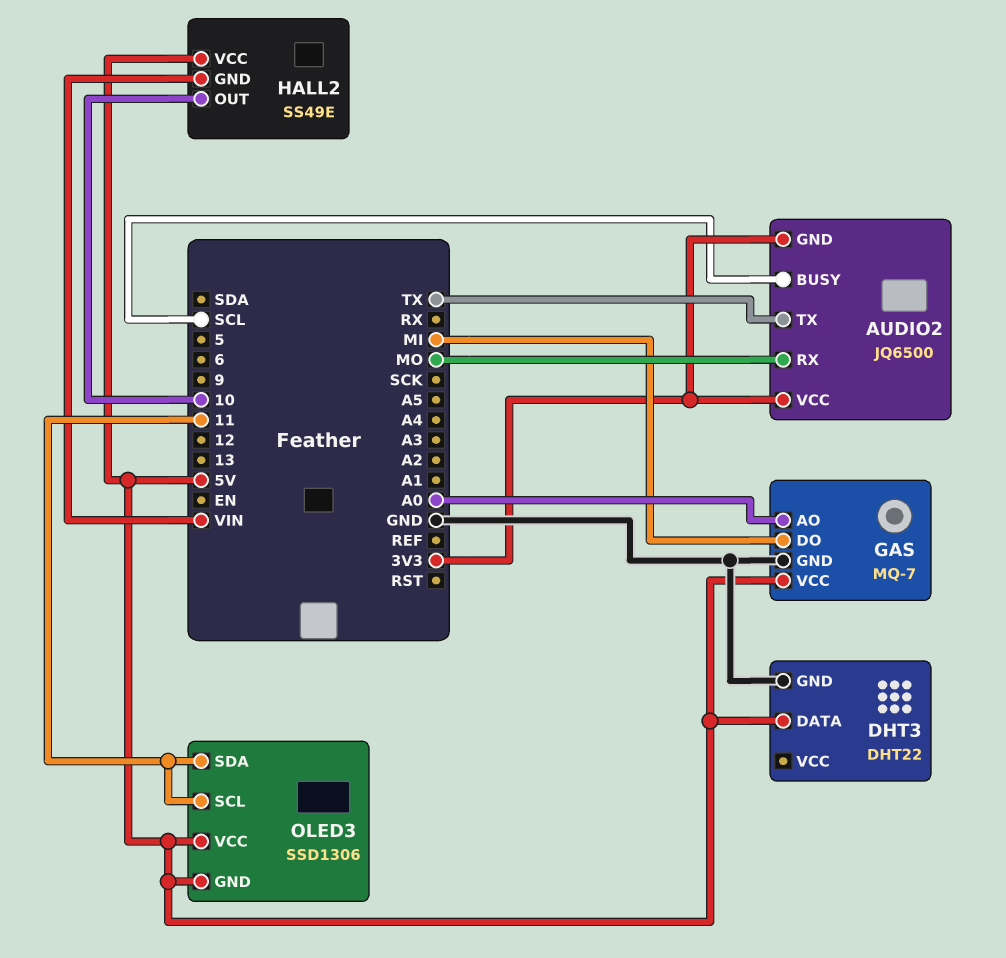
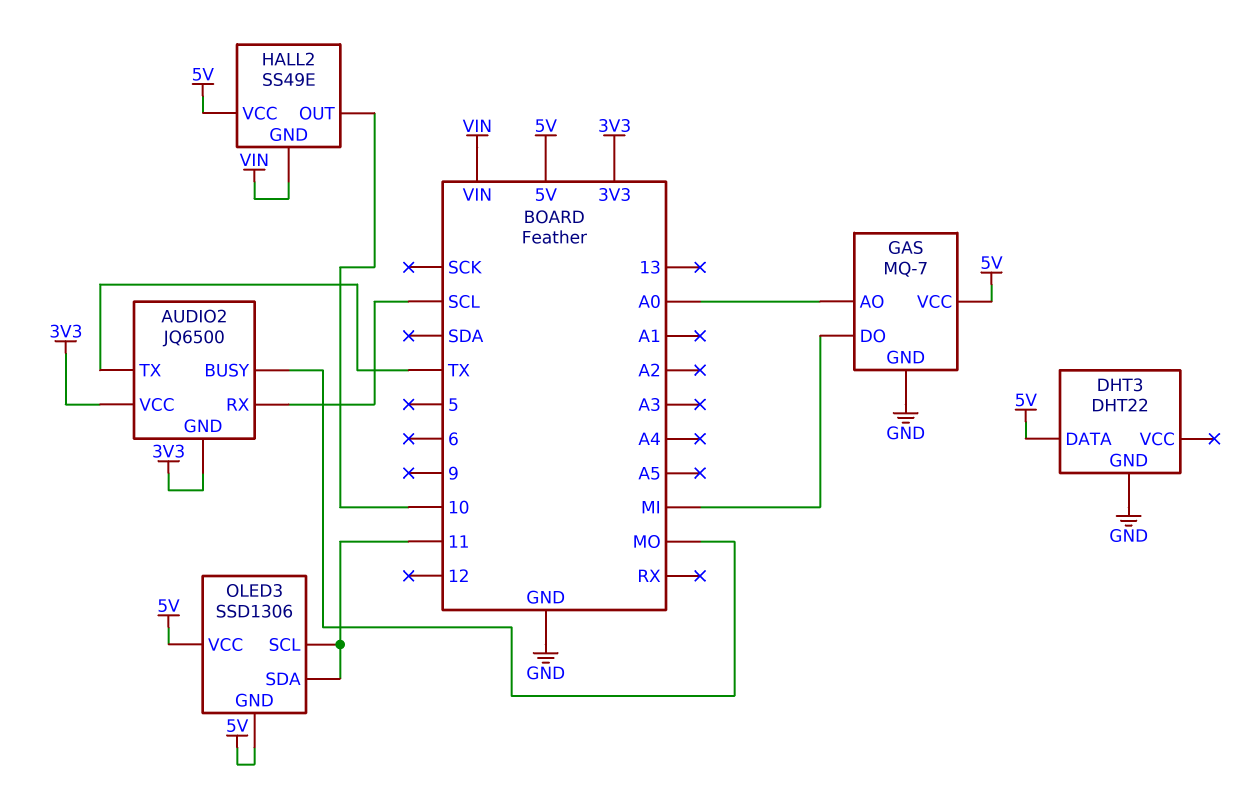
AUDIO2 pin BUSY: SCL -> MO
AUDIO2 pin RX: MO -> SCL

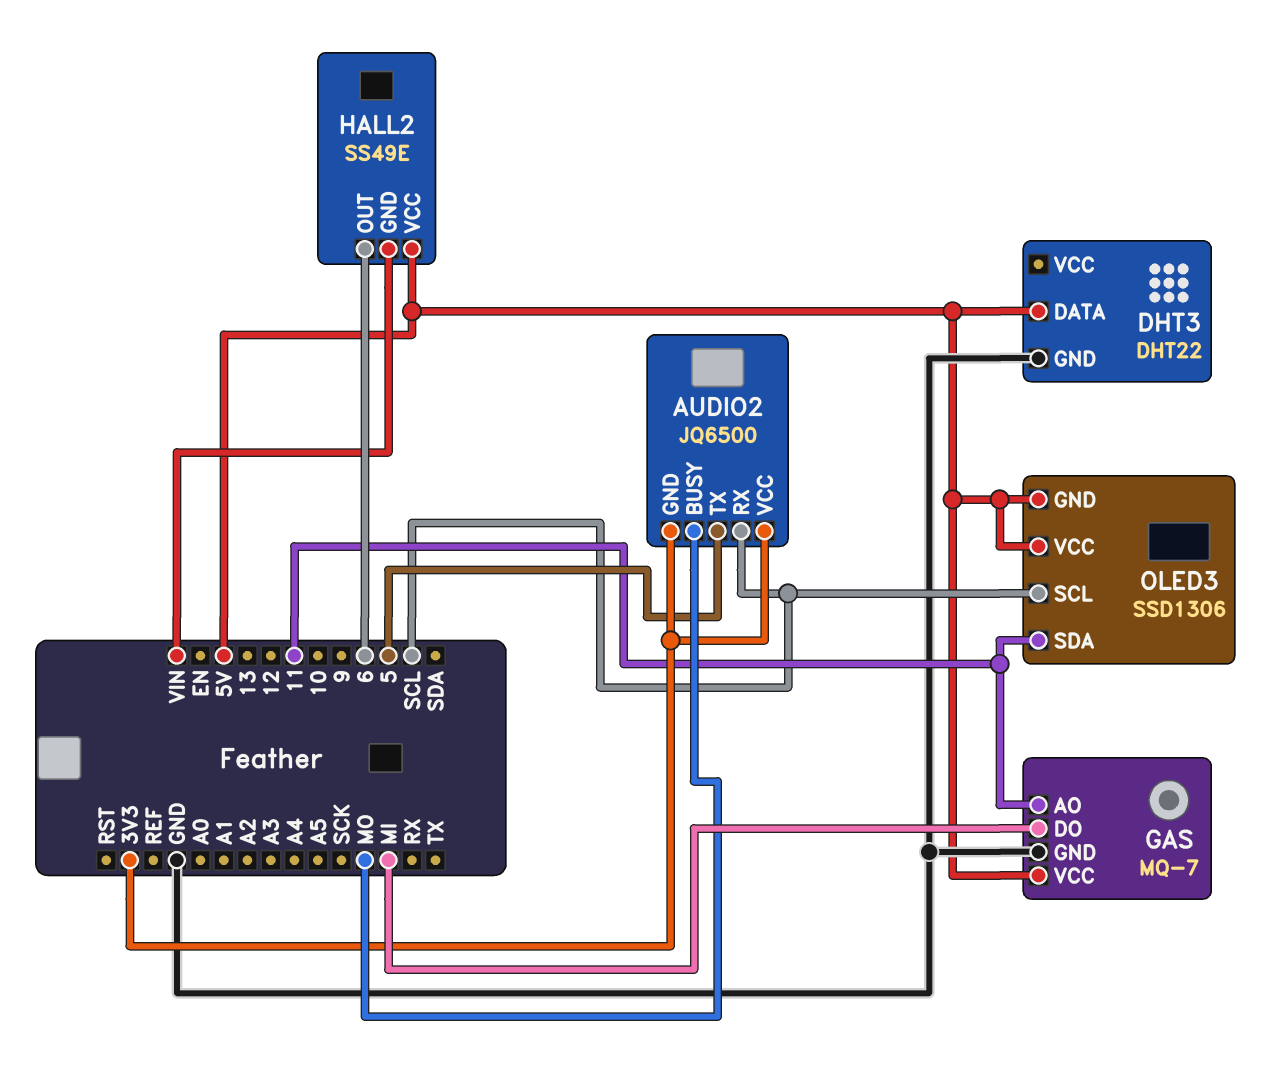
AUDIO2 pin TX: TX -> 5
GAS pin AO: A0 -> 11
HALL2 pin OUT: 10 -> 6
OLED3 pin SCL: 11 -> SCL

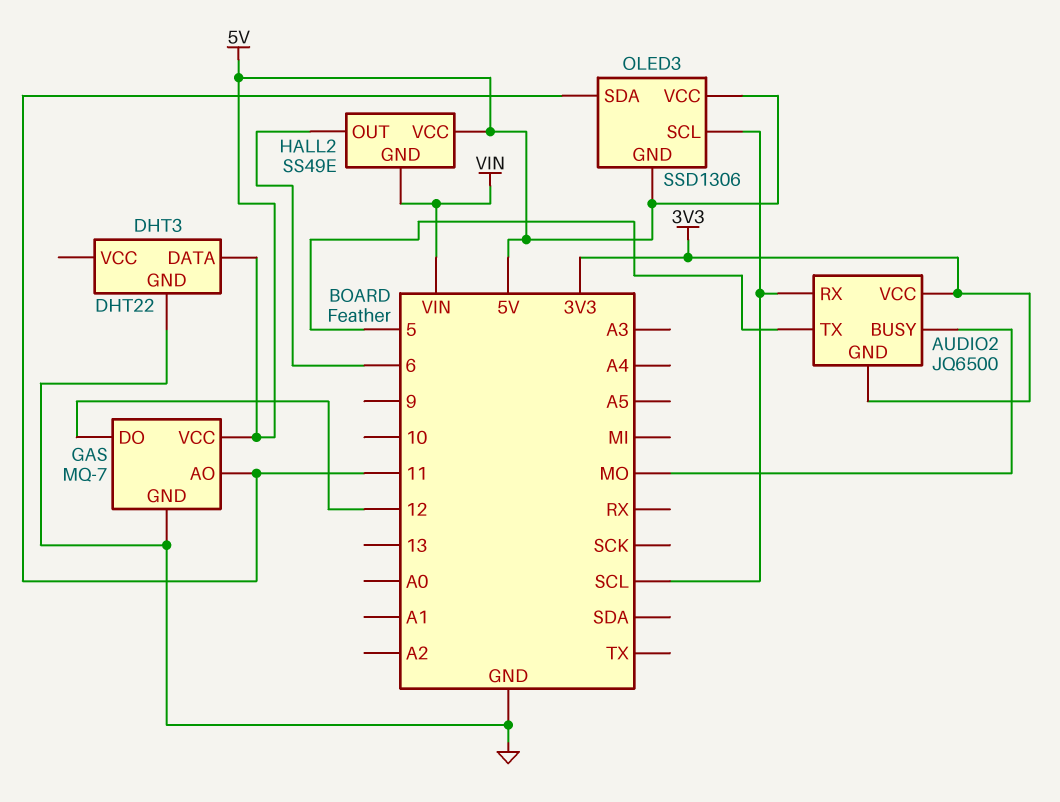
GAS pin DO: MI -> 12

